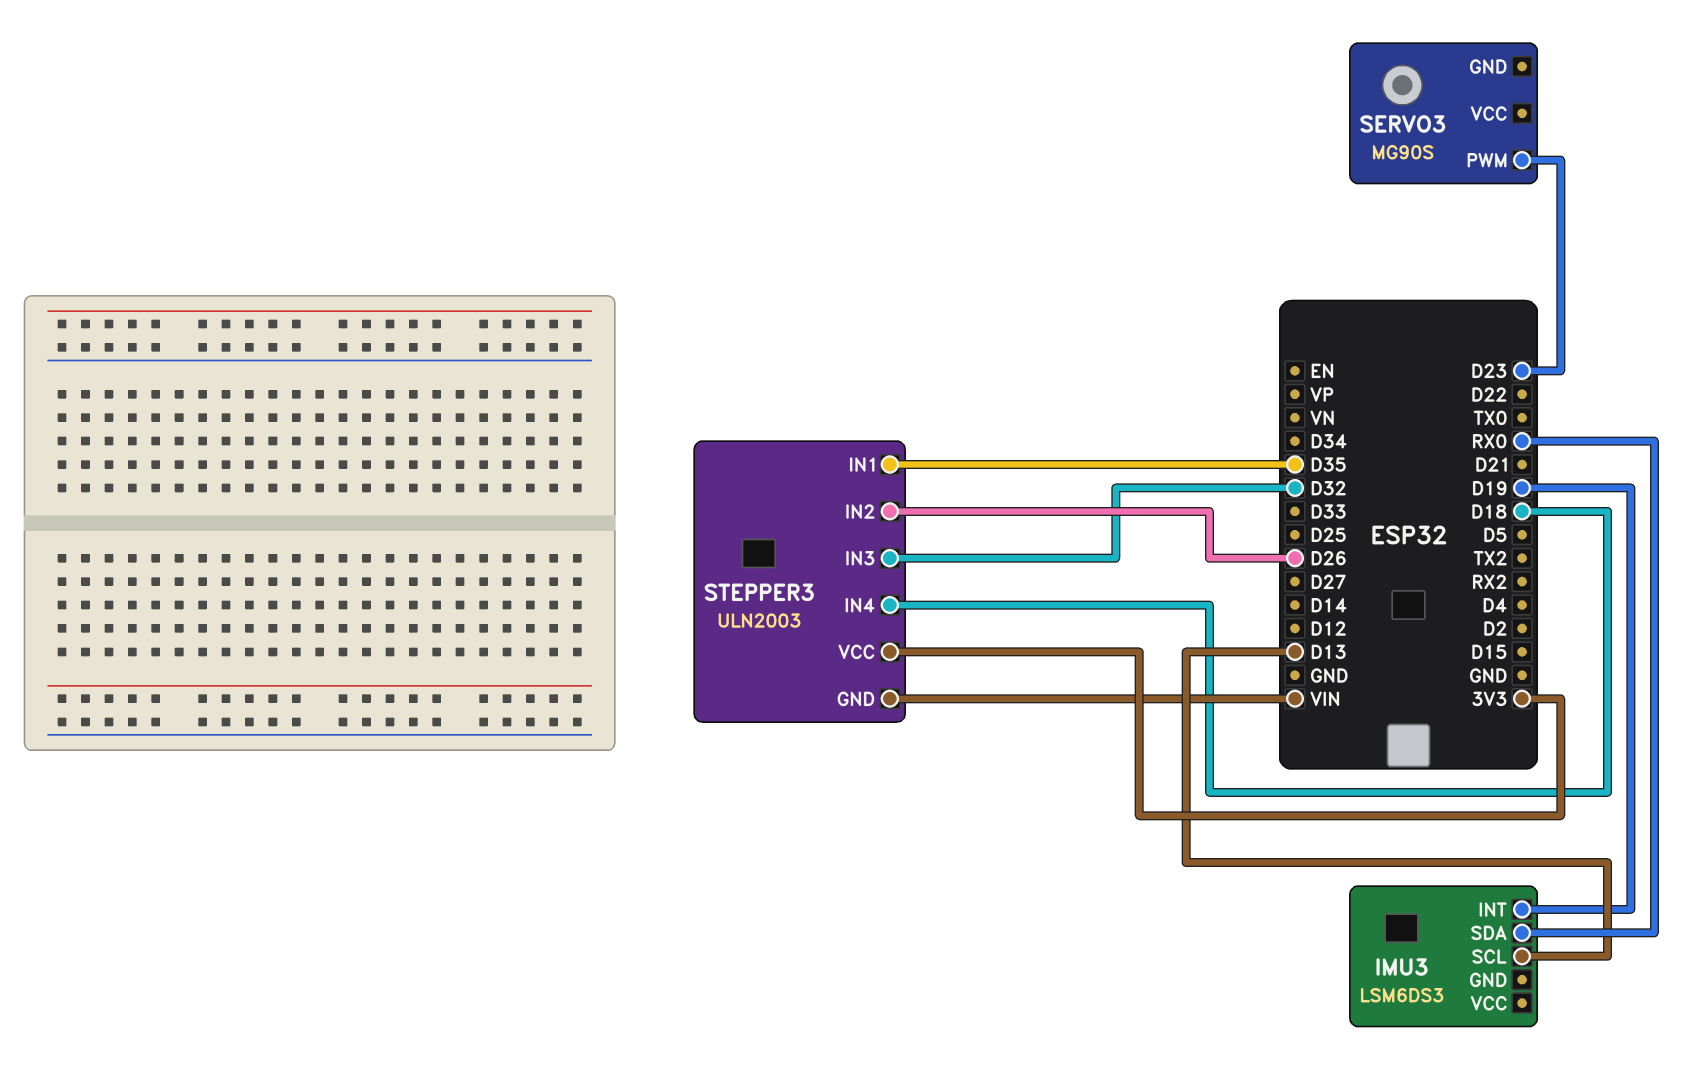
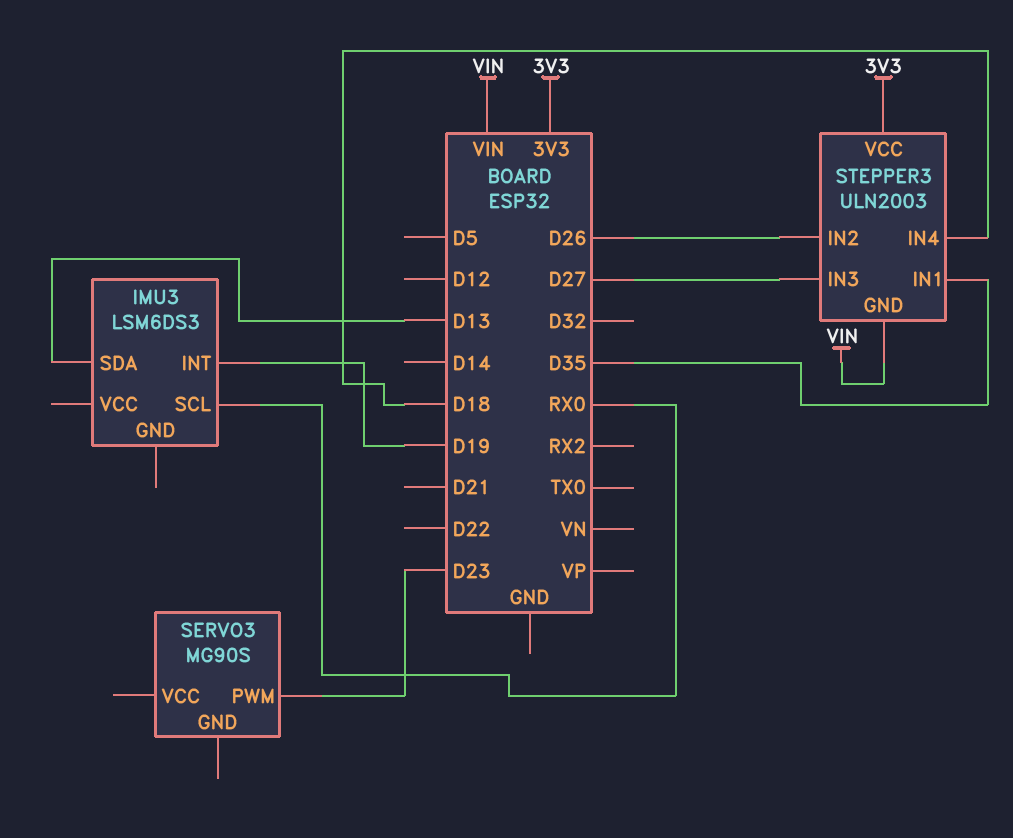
IMU3 pin SCL: D13 -> RX0
IMU3 pin SDA: RX0 -> D13
STEPPER3 pin IN3: D32 -> D27

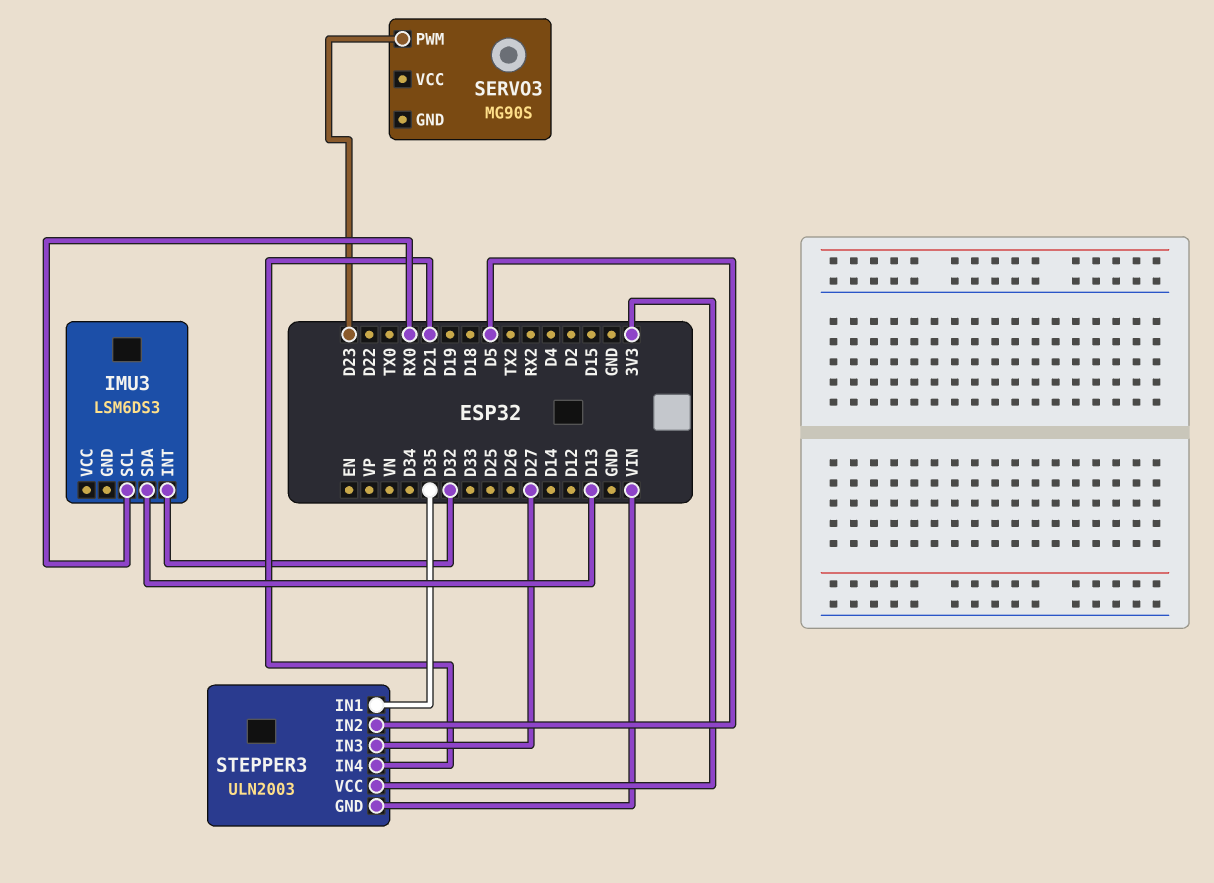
IMU3 pin INT: D19 -> D32
STEPPER3 pin IN2: D26 -> D5
STEPPER3 pin IN4: D18 -> D21

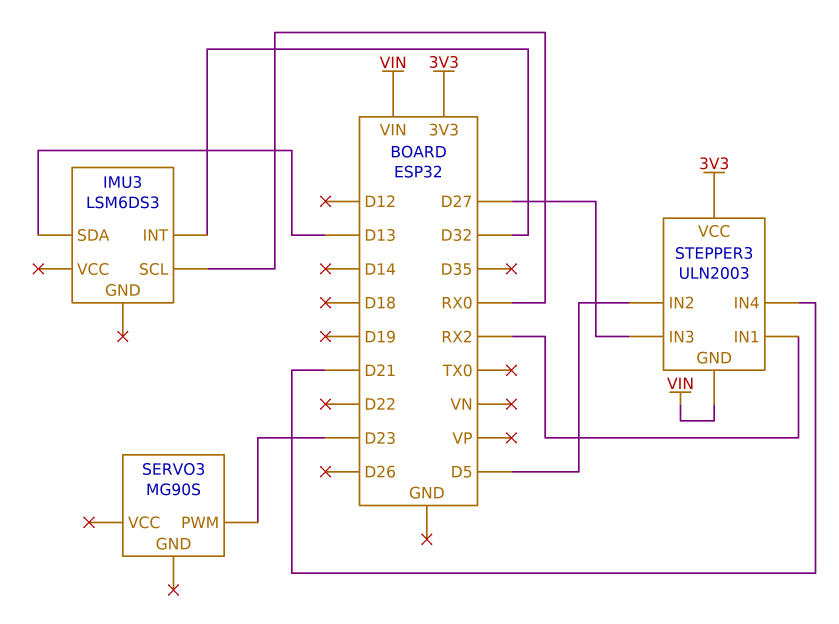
STEPPER3 pin IN1: D35 -> RX2

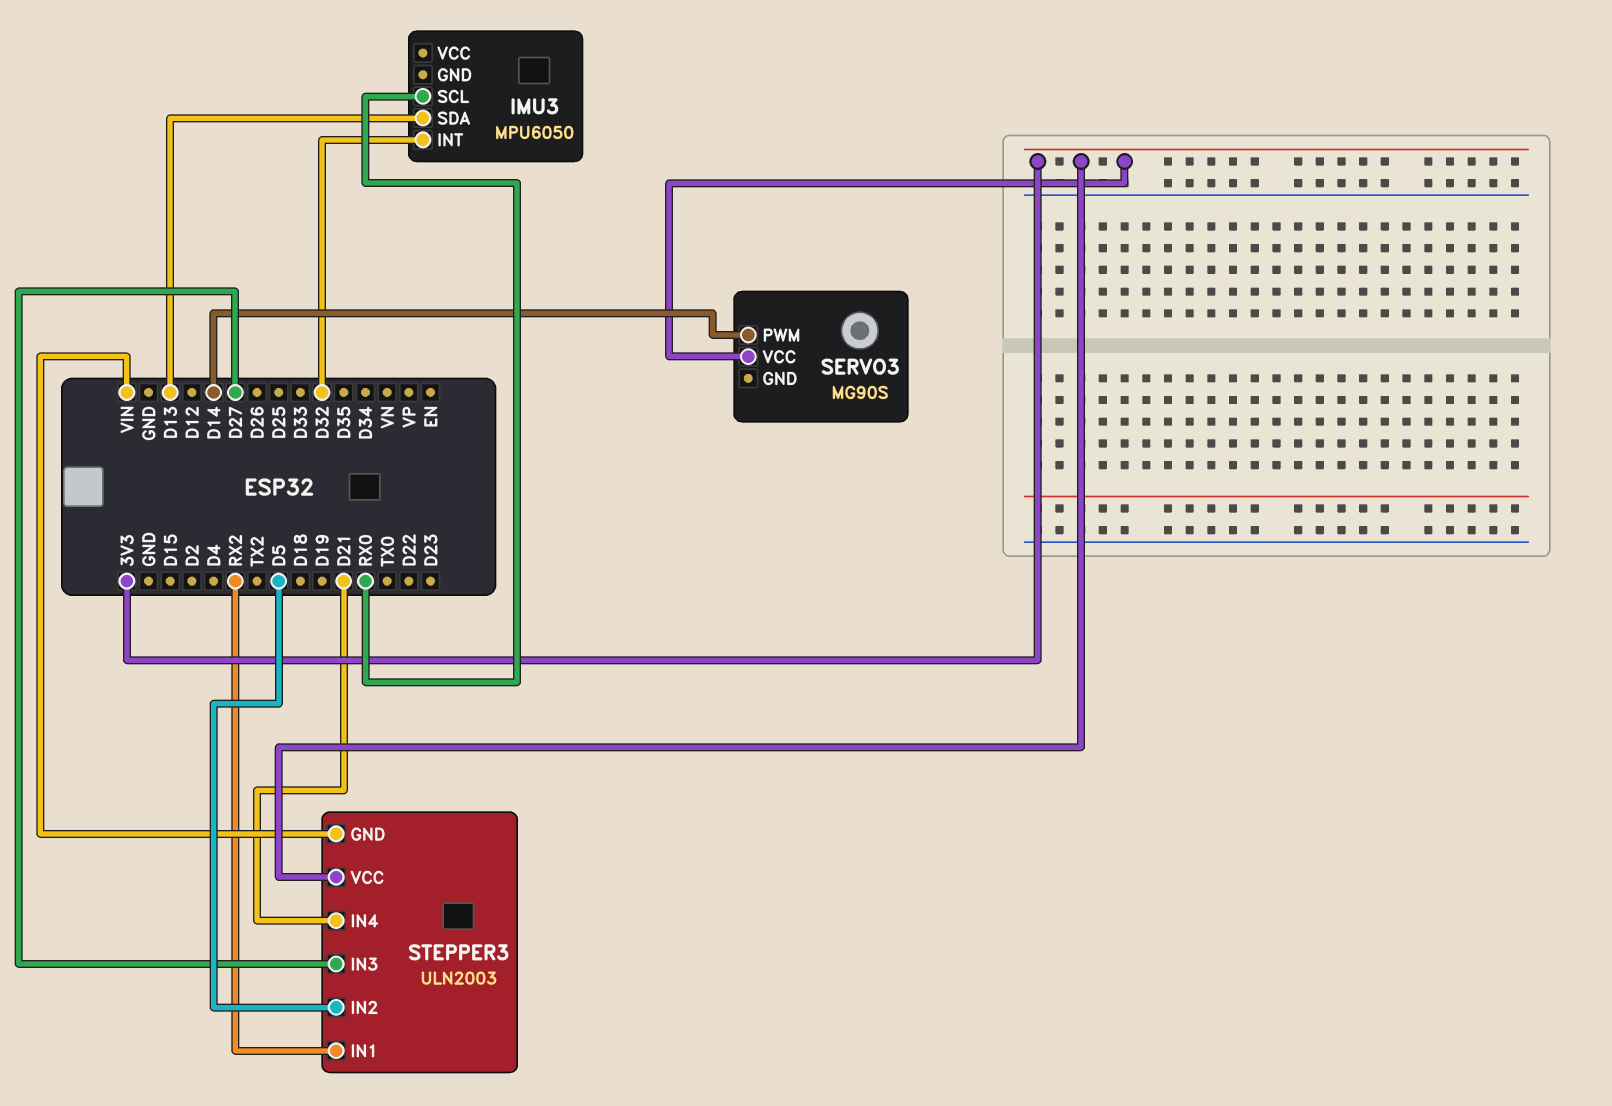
IMU3: LSM6DS3 -> MPU6050
SERVO3 pin PWM: D23 -> D14
SERVO3 pin VCC: none -> 3V3

